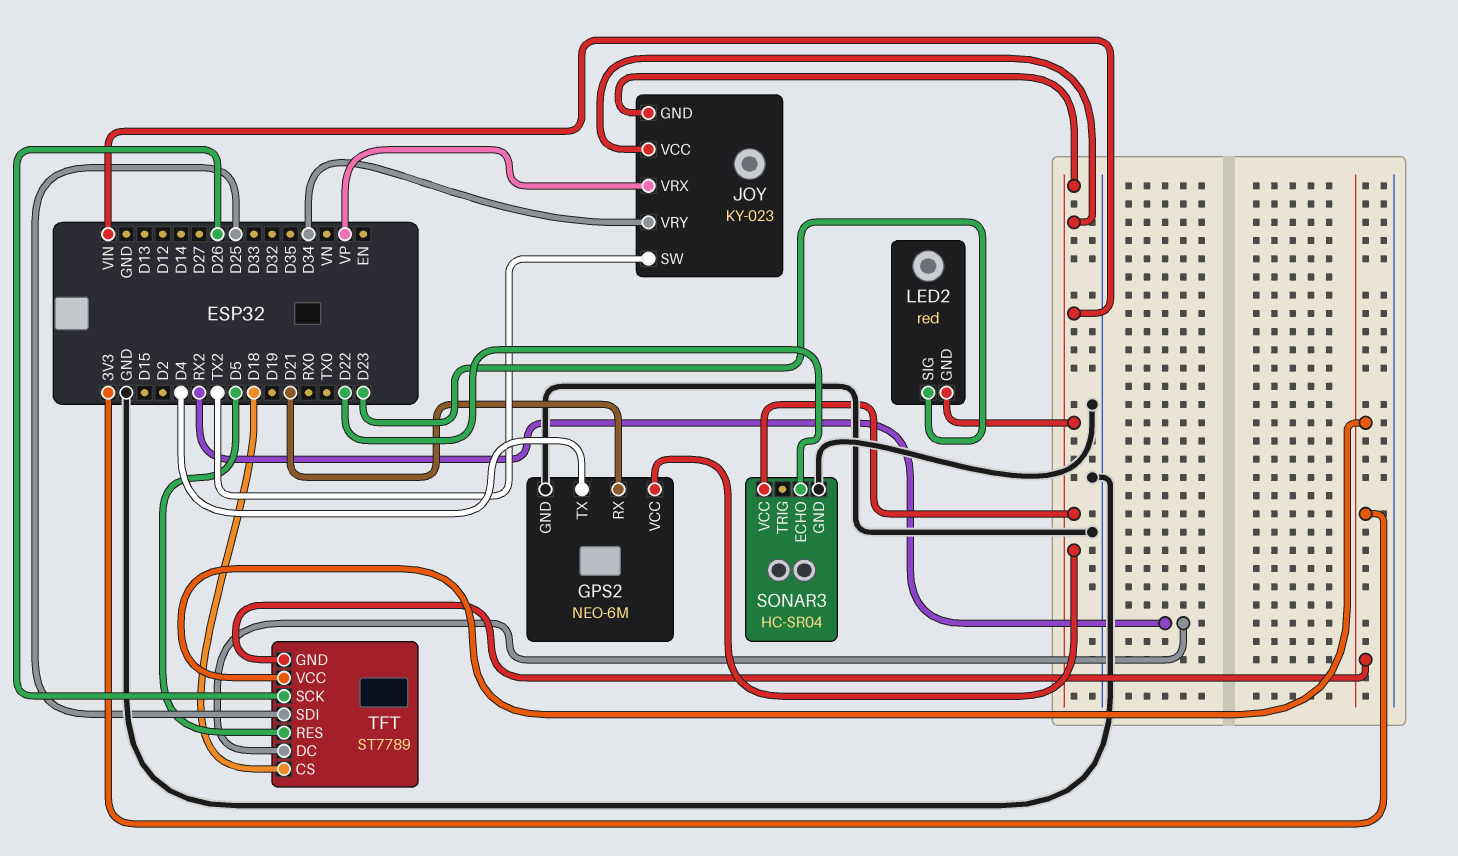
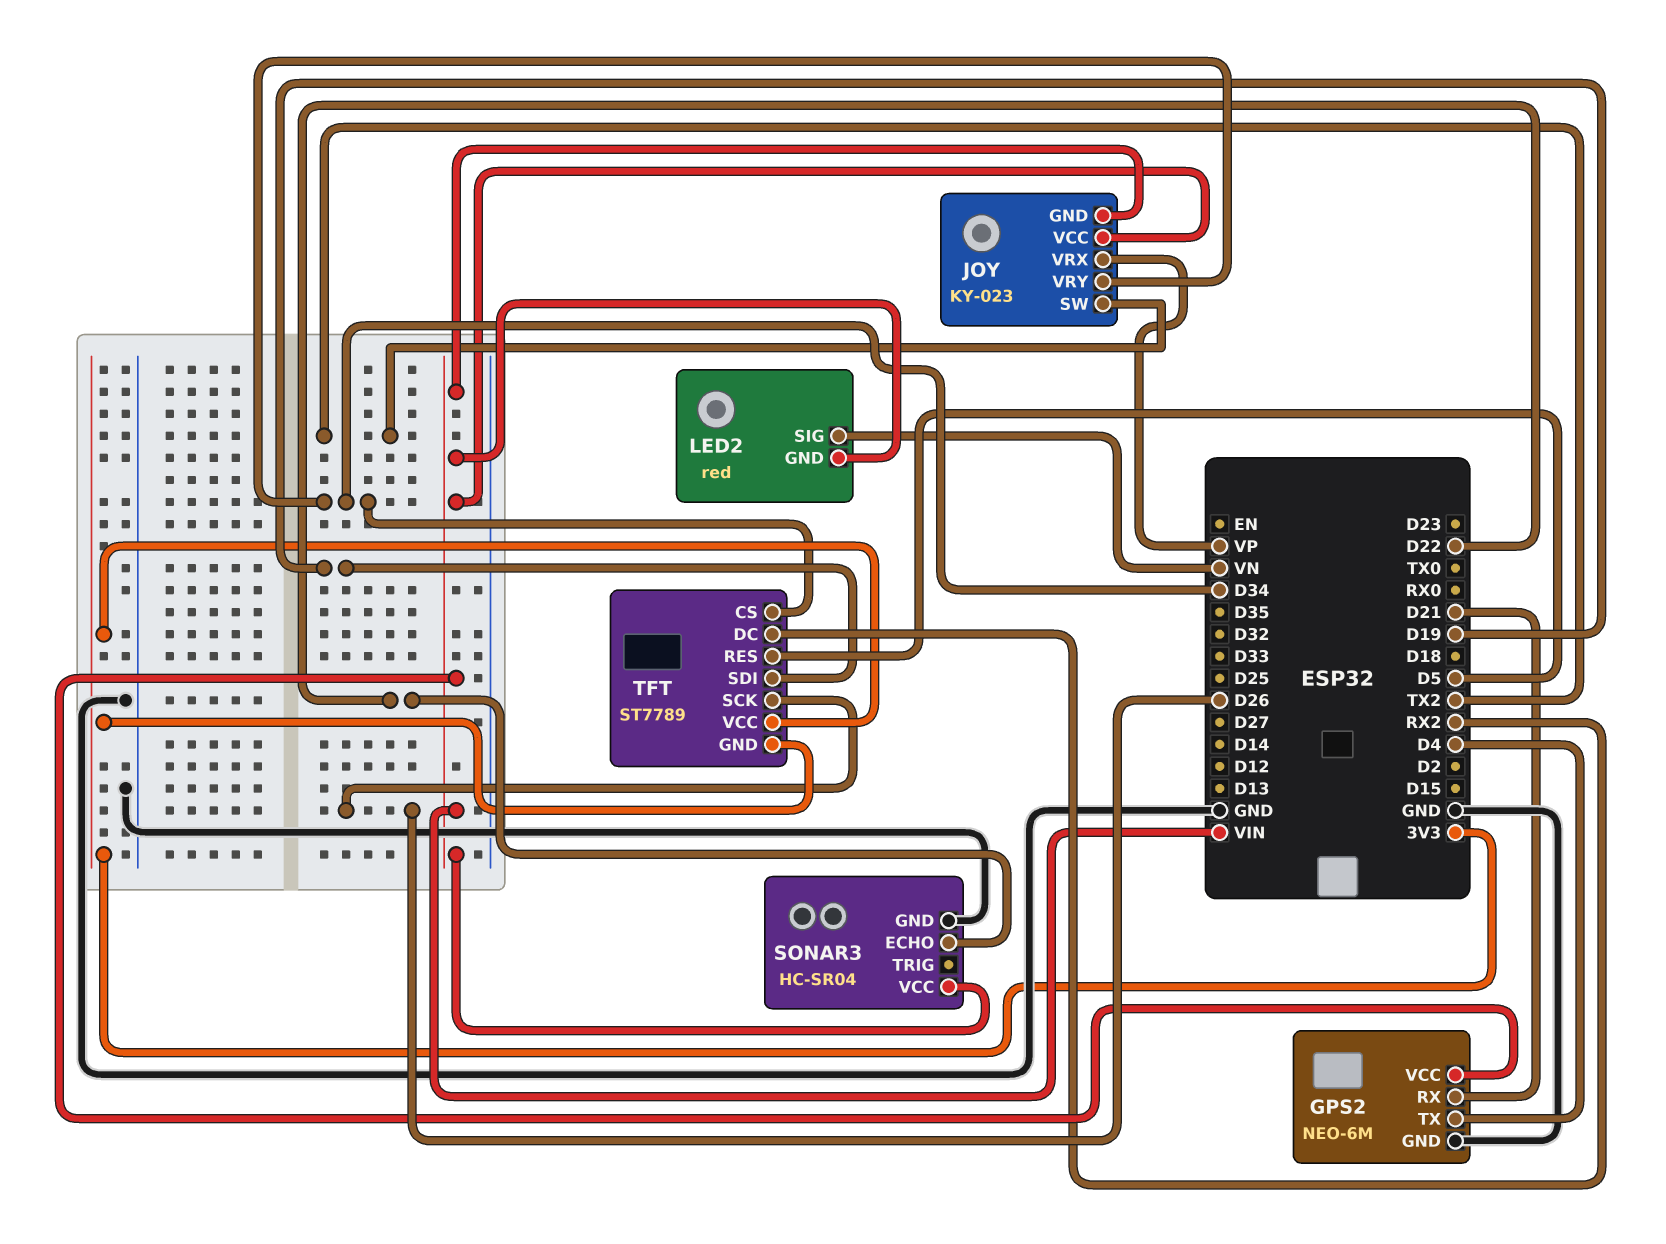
LED2 pin SIG: D23 -> VN
TFT pin CS: D18 -> D34
TFT pin SDI: D25 -> D19

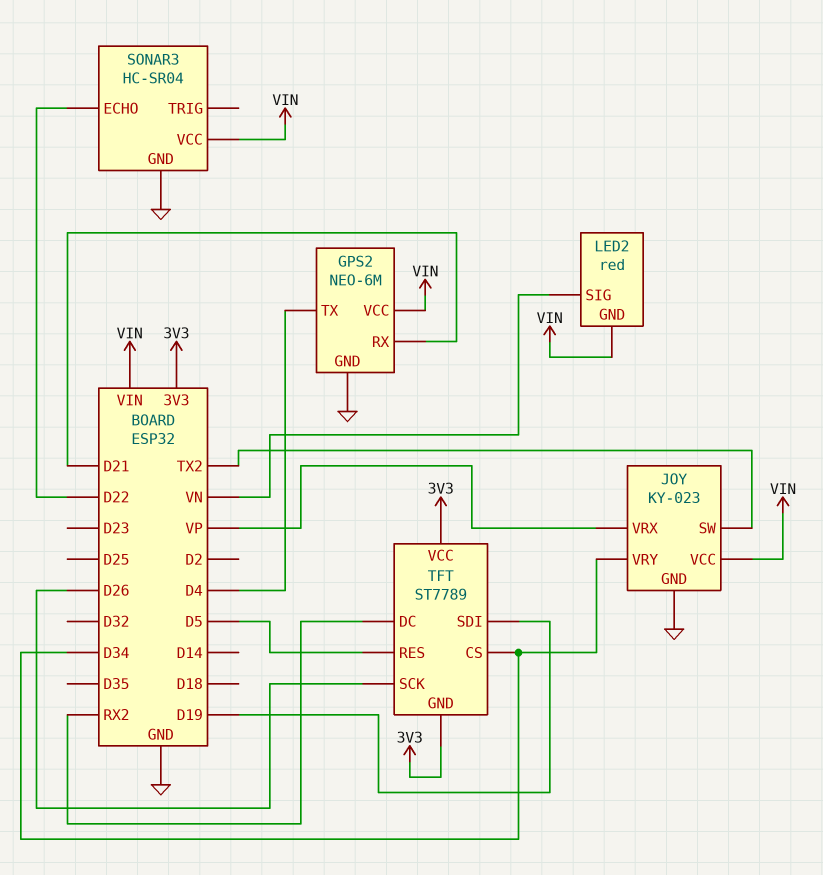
JOY pin GND: VIN -> GND

